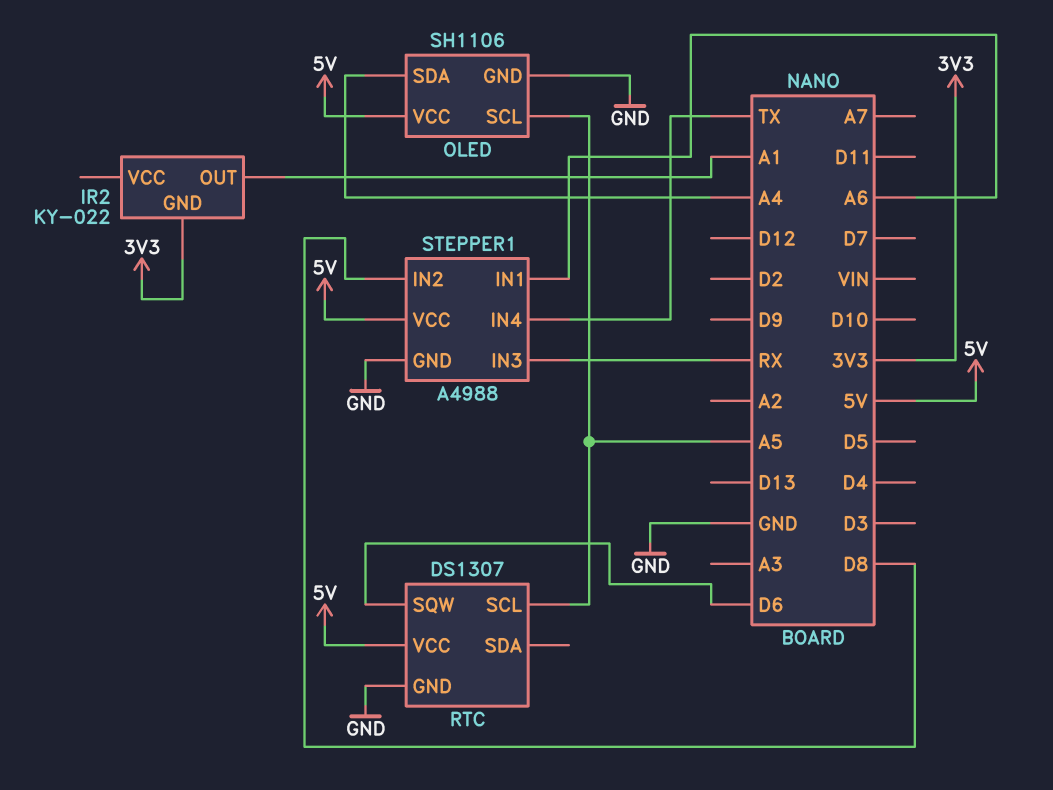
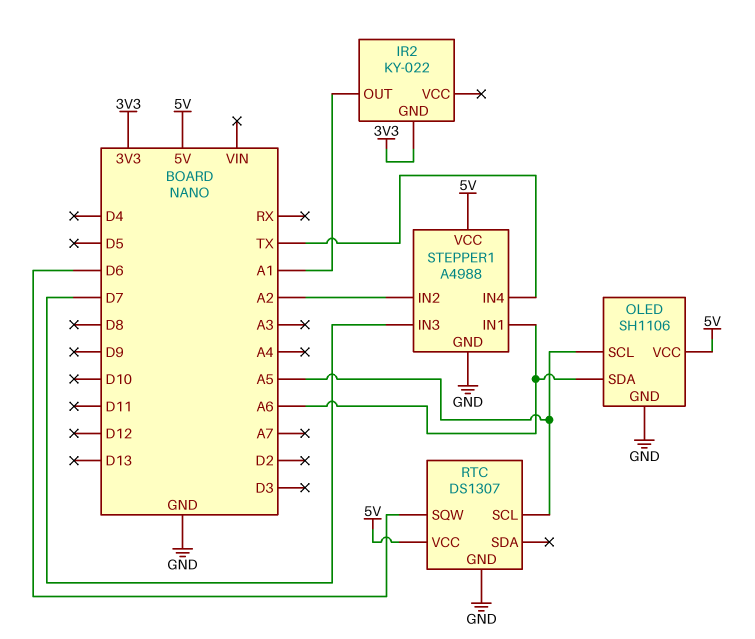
OLED pin SDA: A4 -> A6
STEPPER1 pin IN2: D8 -> A2
STEPPER1 pin IN3: RX -> D7

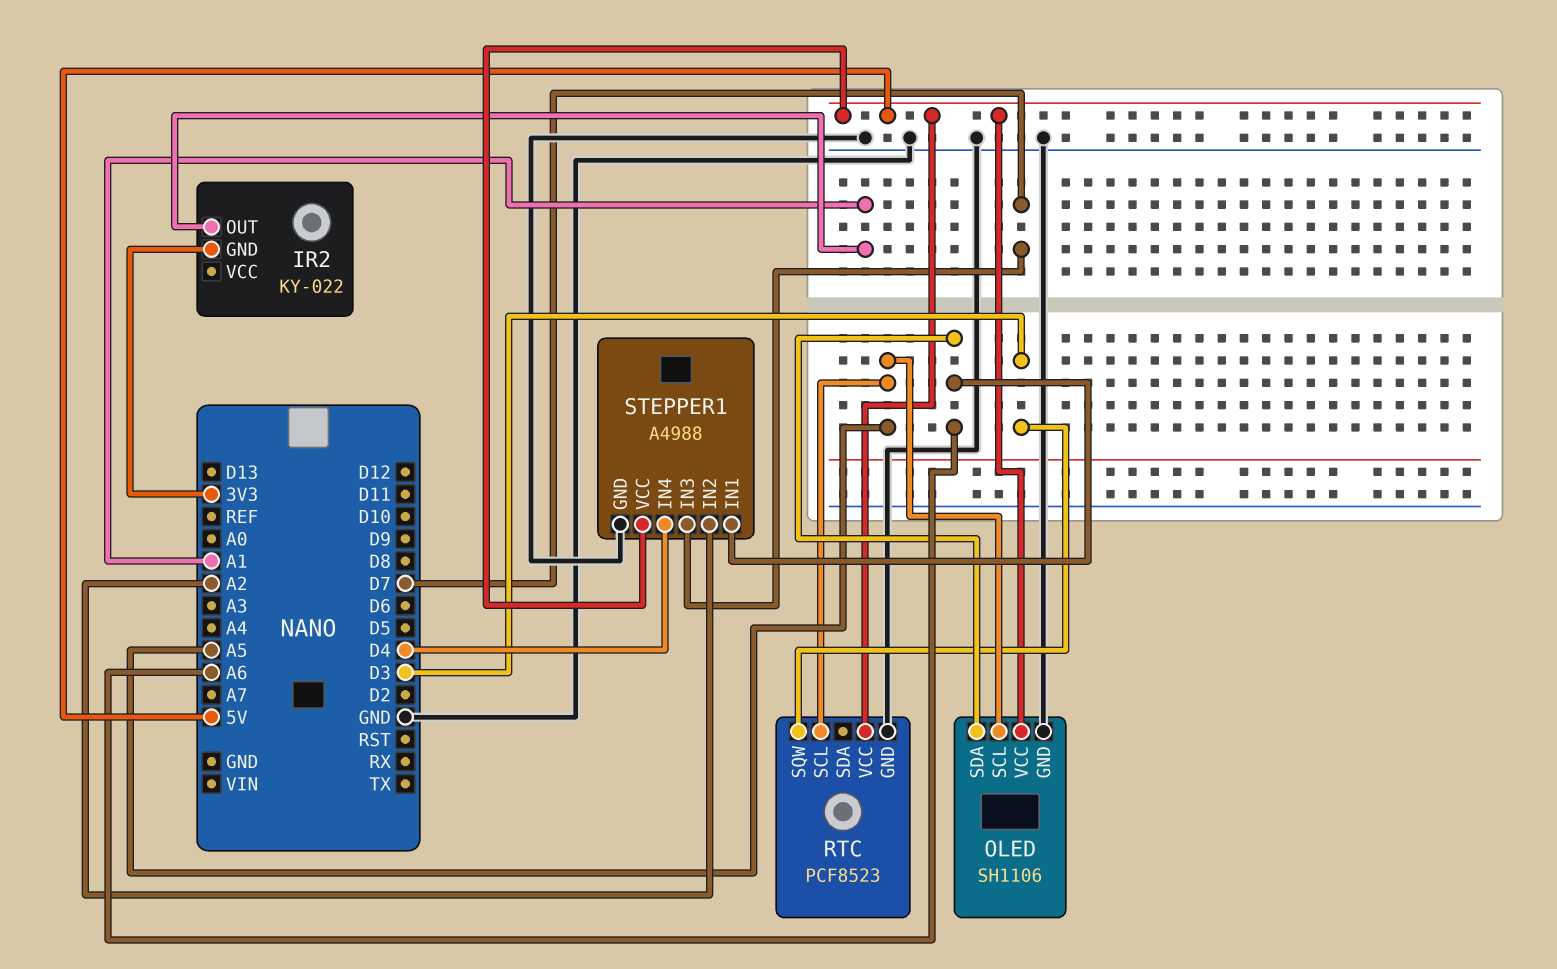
RTC: DS1307 -> PCF8523
RTC pin SQW: D6 -> D3
STEPPER1 pin IN4: TX -> D4

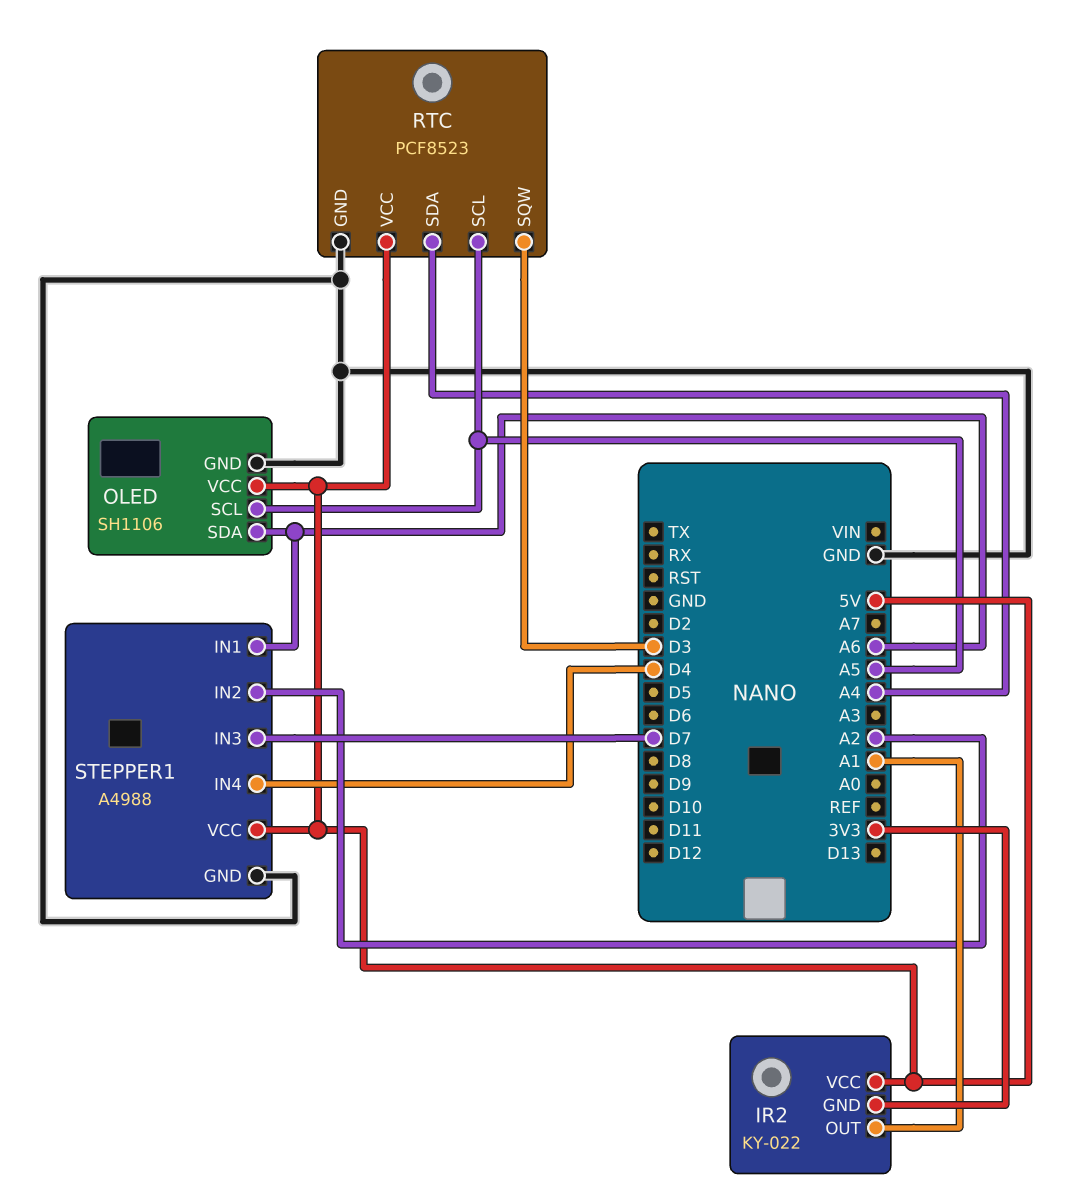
IR2 pin VCC: none -> 5V
RTC pin SDA: none -> A4

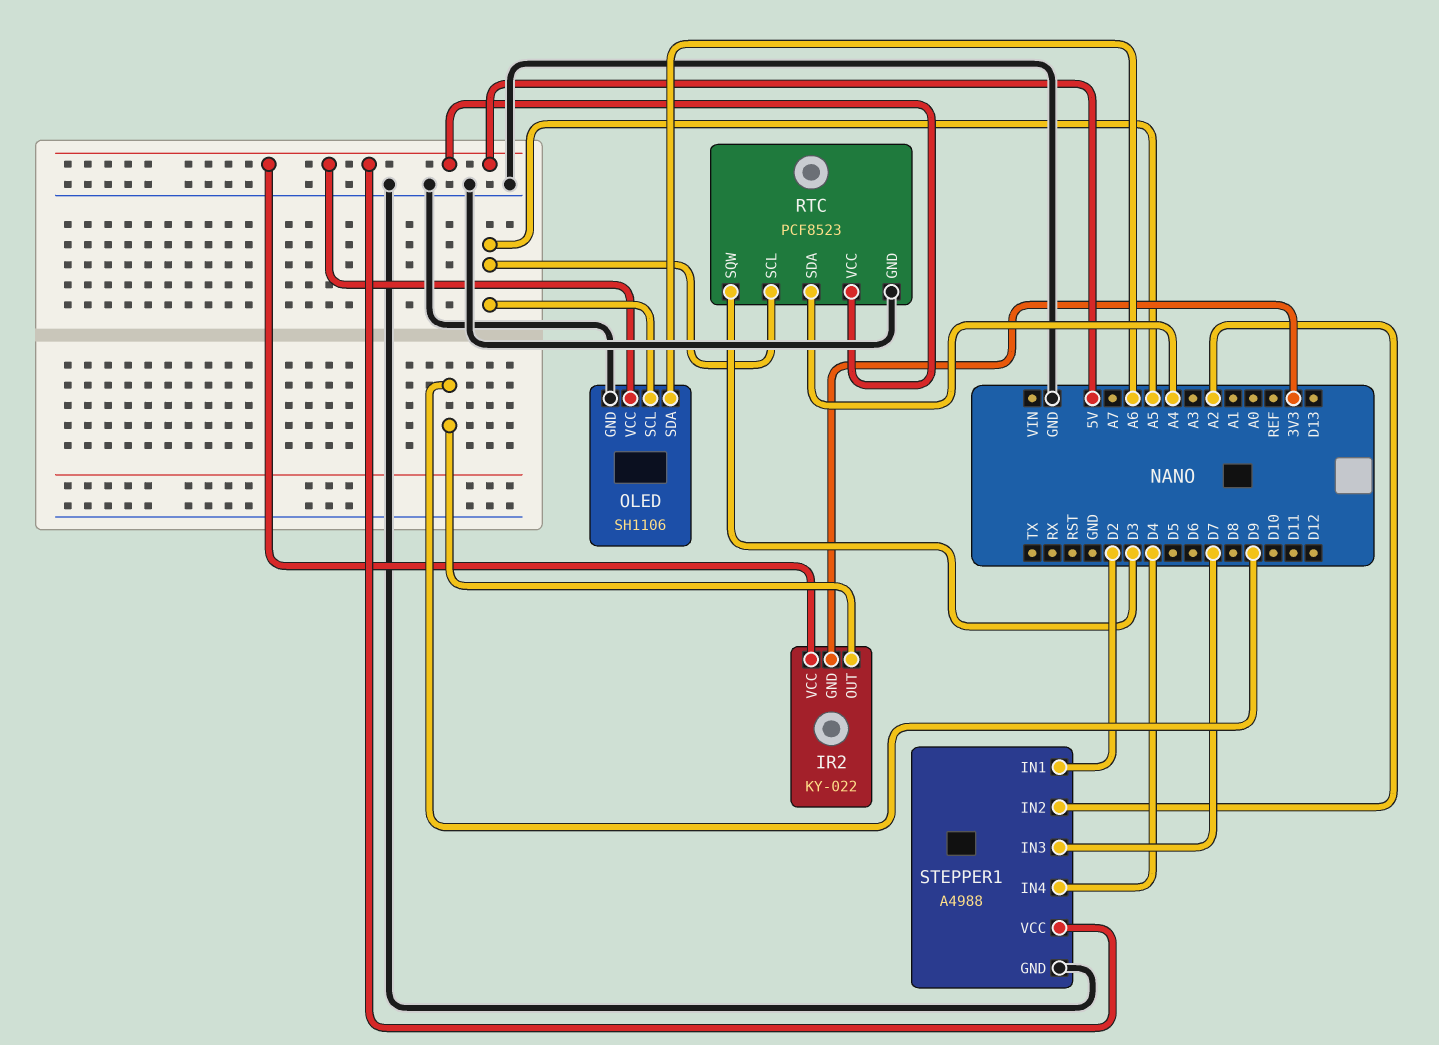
IR2 pin OUT: A1 -> D9
STEPPER1 pin IN1: A6 -> D2

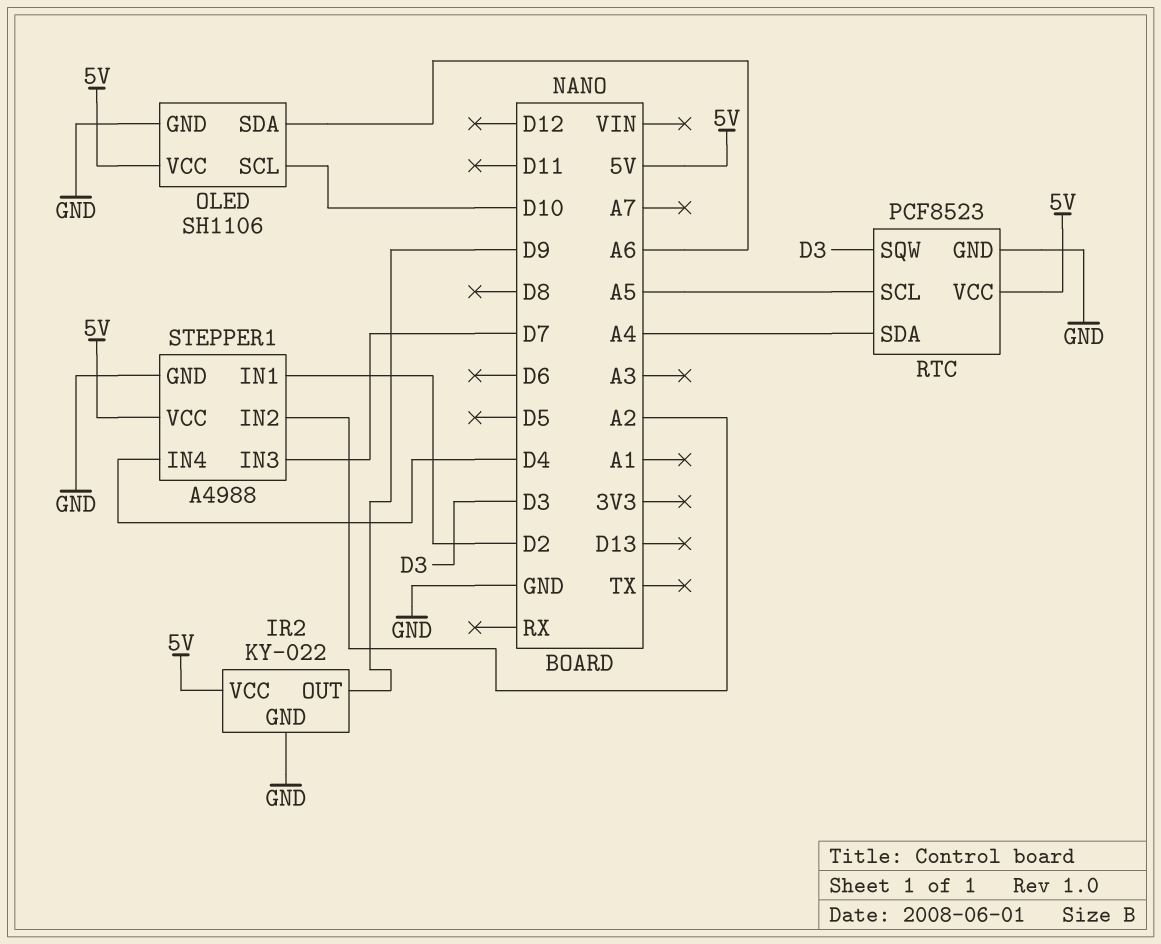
IR2 pin GND: 3V3 -> GND
OLED pin SCL: A5 -> D10

